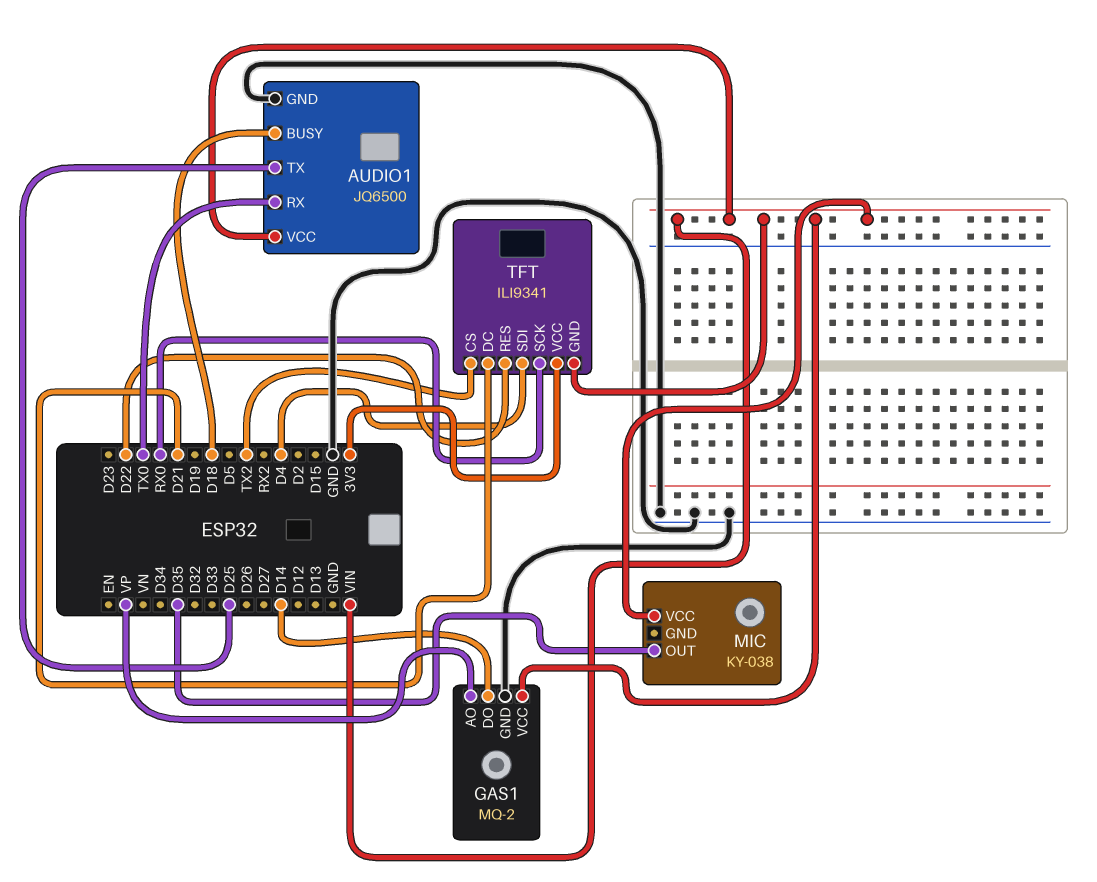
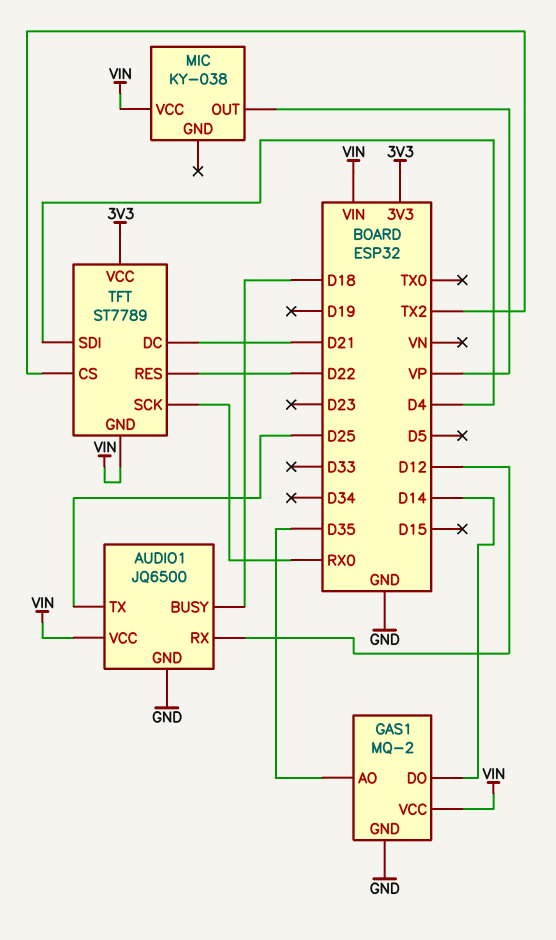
AUDIO1 pin RX: TX0 -> D12
GAS1 pin AO: VP -> D35
MIC pin OUT: D35 -> VP
TFT: ILI9341 -> ST7789

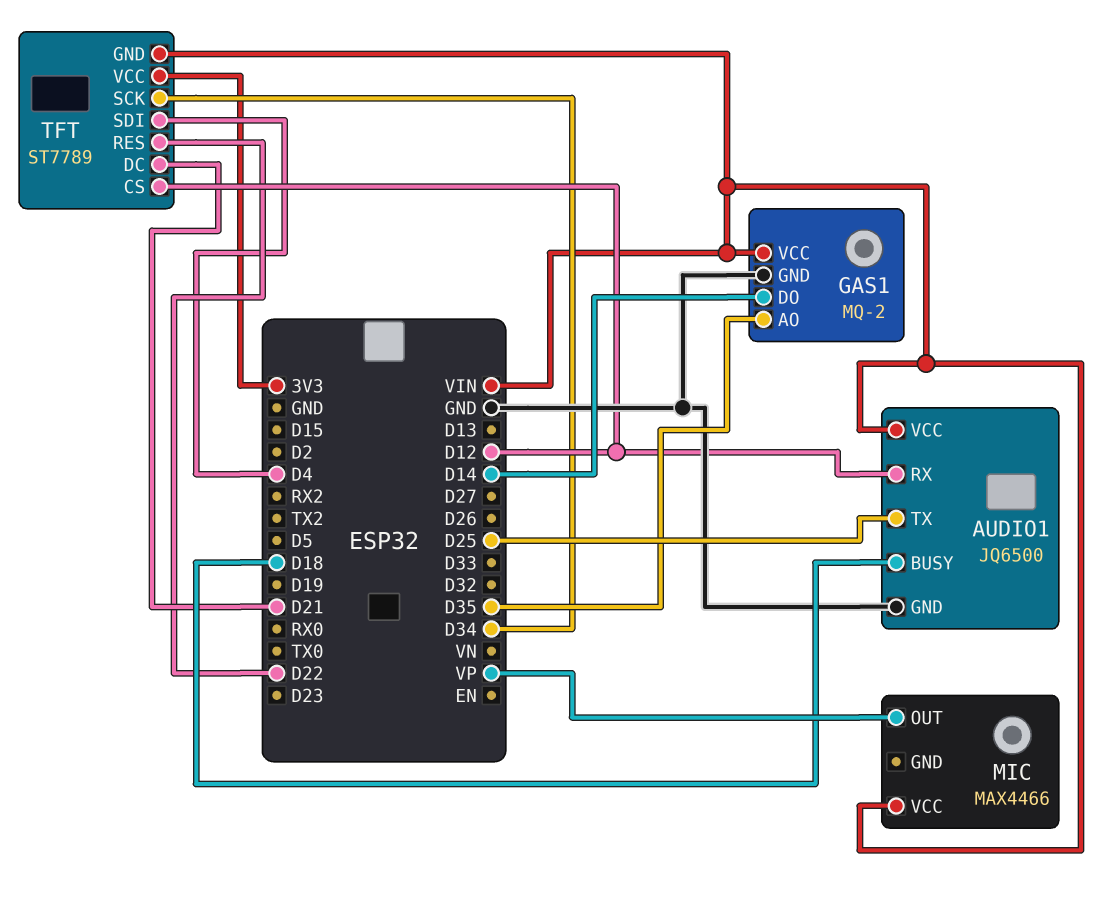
MIC: KY-038 -> MAX4466
TFT pin CS: TX2 -> D12
TFT pin SCK: RX0 -> D34

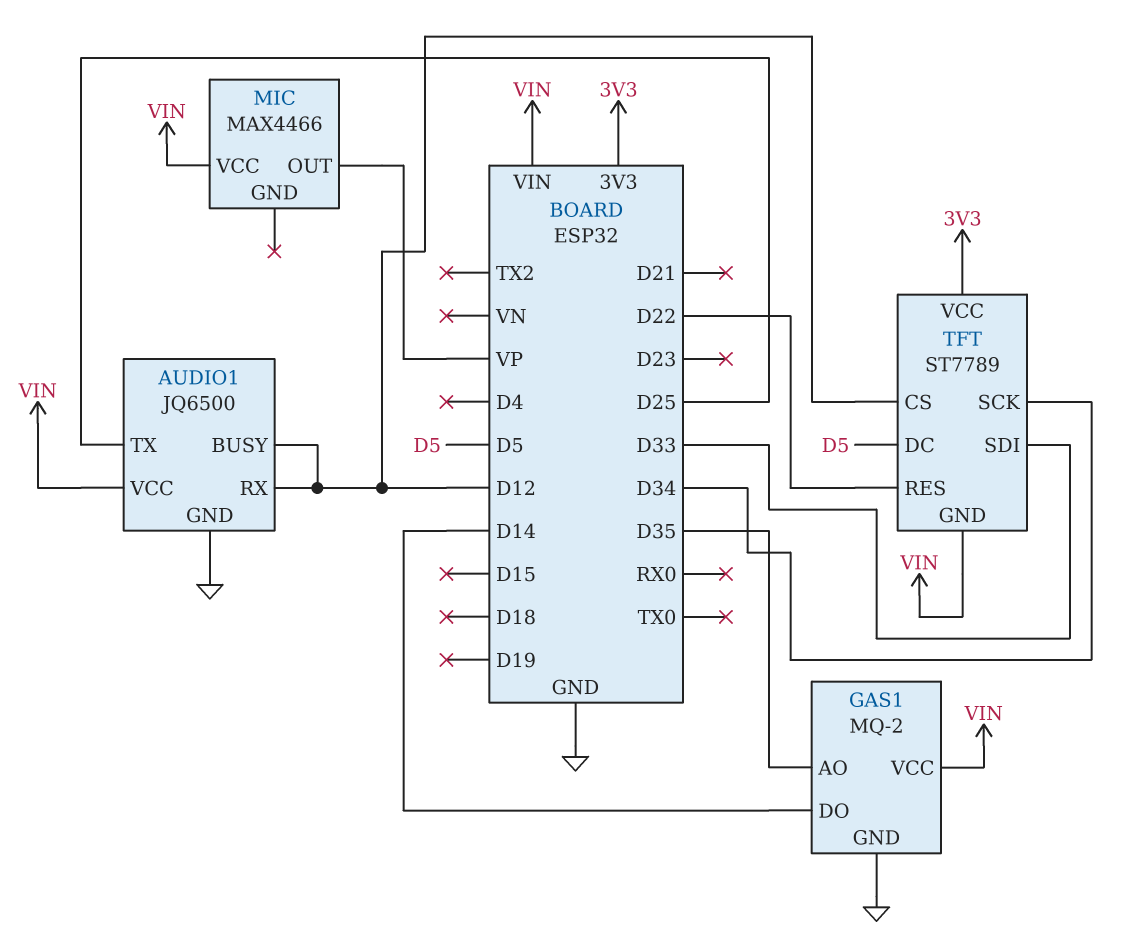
AUDIO1 pin BUSY: D18 -> D12
TFT pin DC: D21 -> D5
TFT pin SDI: D4 -> D33

